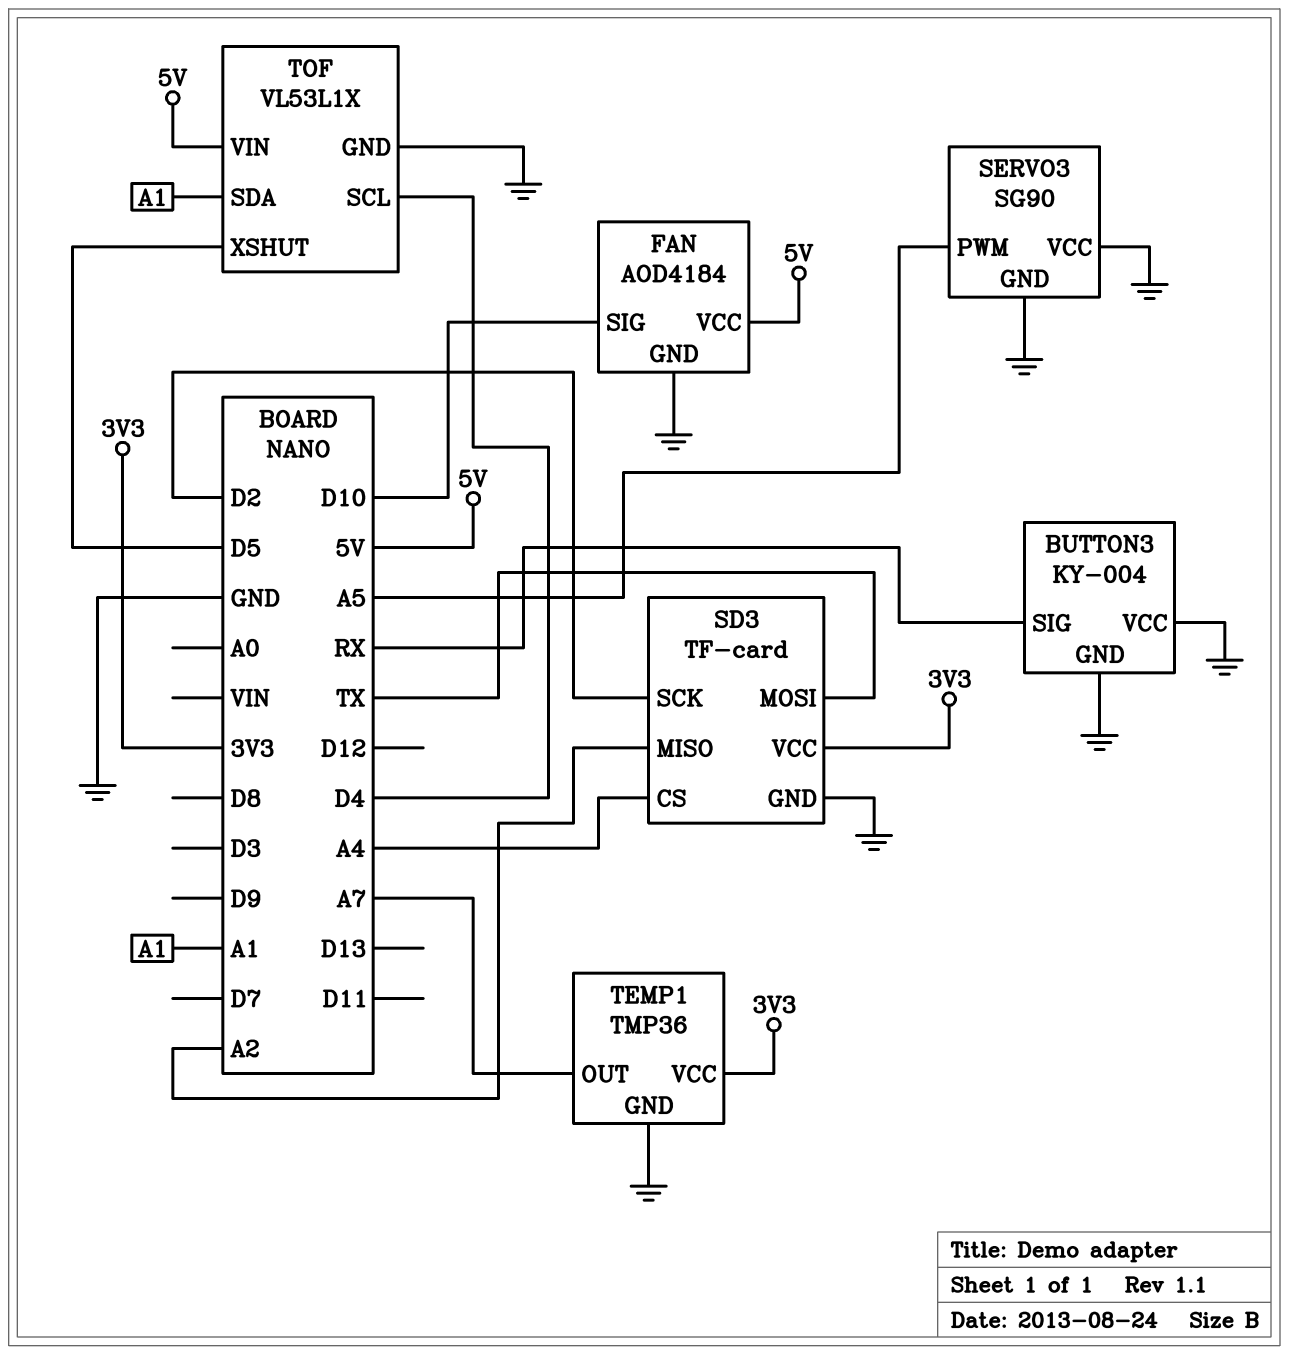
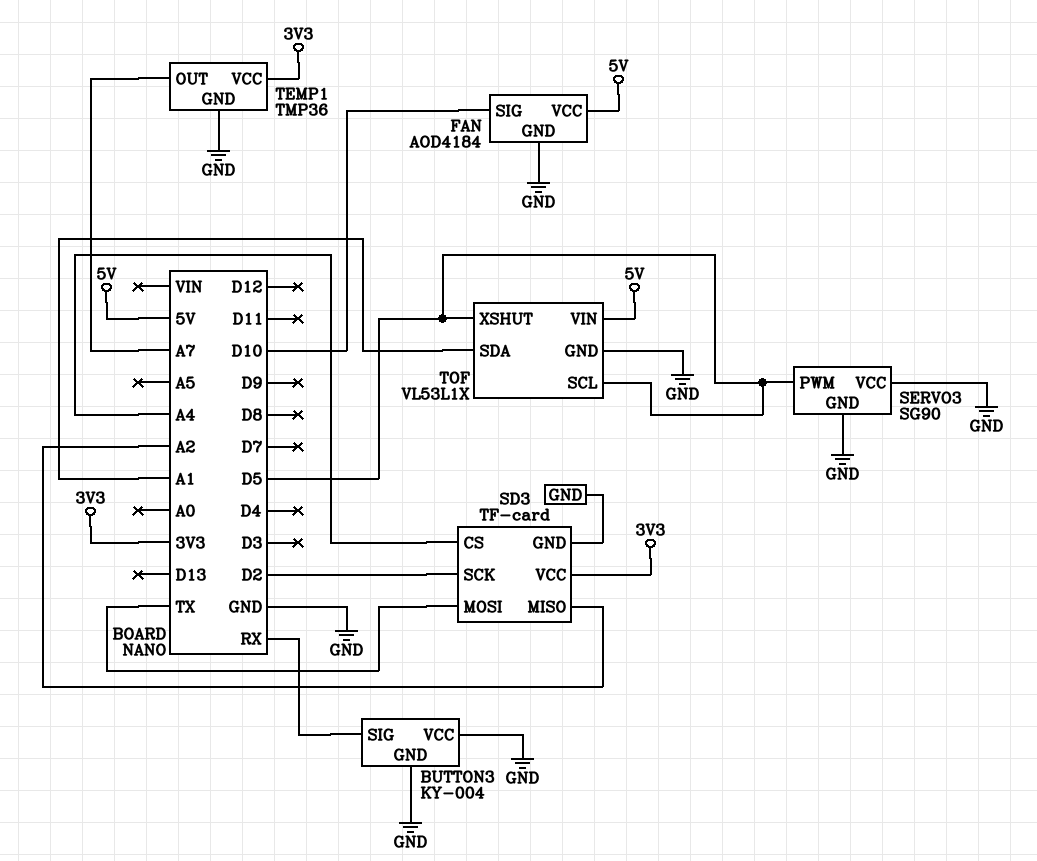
SERVO3 pin PWM: A5 -> D5
TOF pin SCL: D4 -> D5

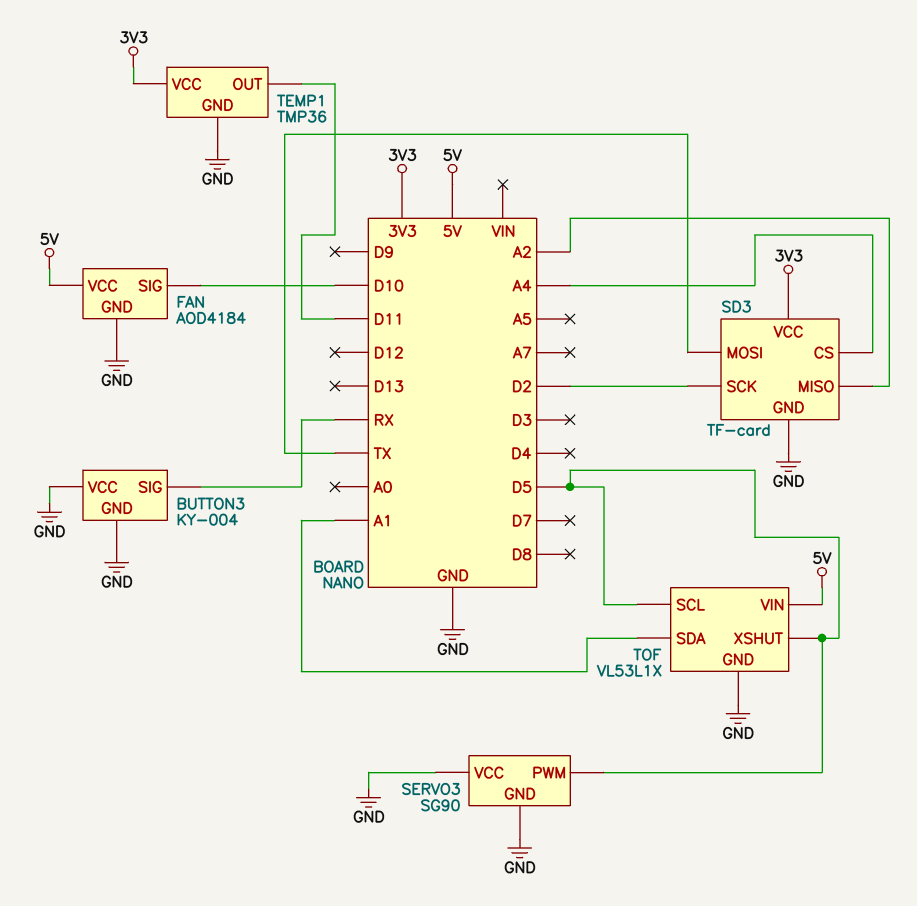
TEMP1 pin OUT: A7 -> D11

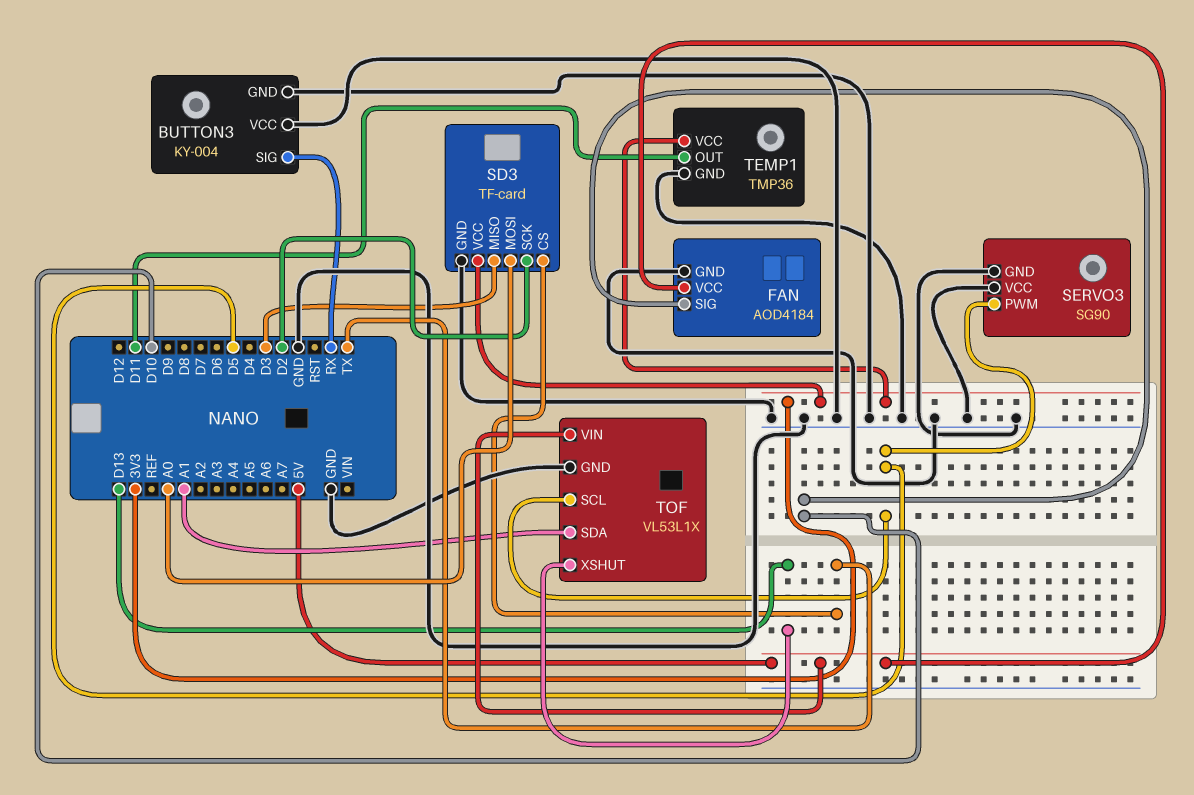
SD3 pin CS: A4 -> TX
SD3 pin MISO: A2 -> D3
SD3 pin MOSI: TX -> A0
TOF pin XSHUT: D5 -> D13

